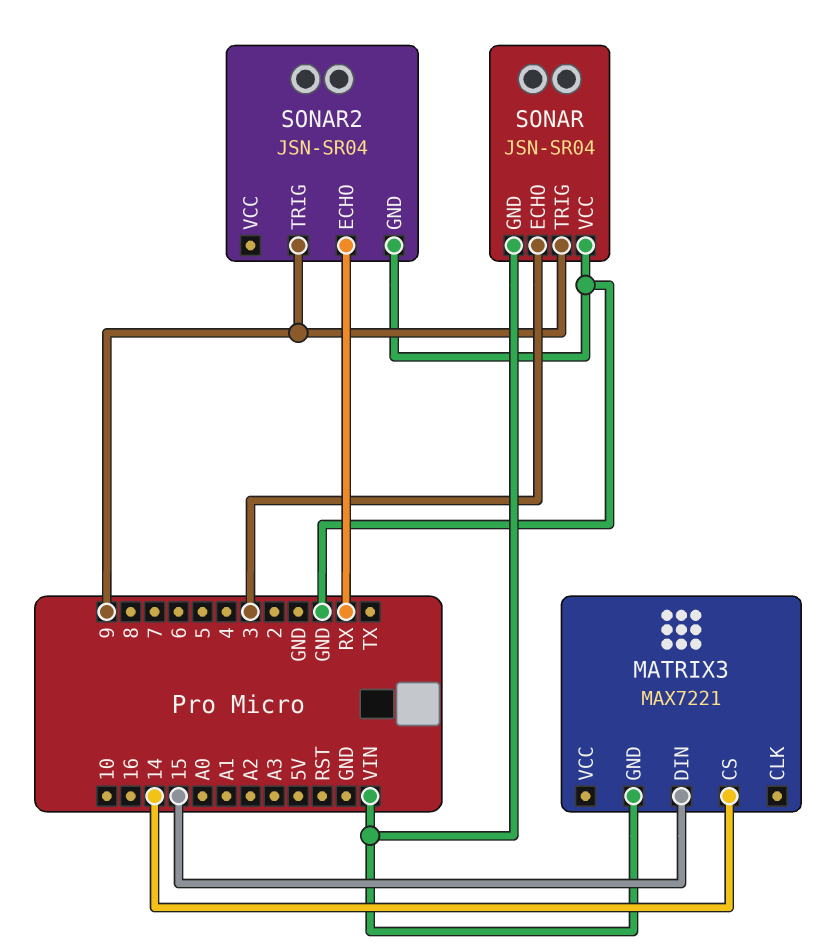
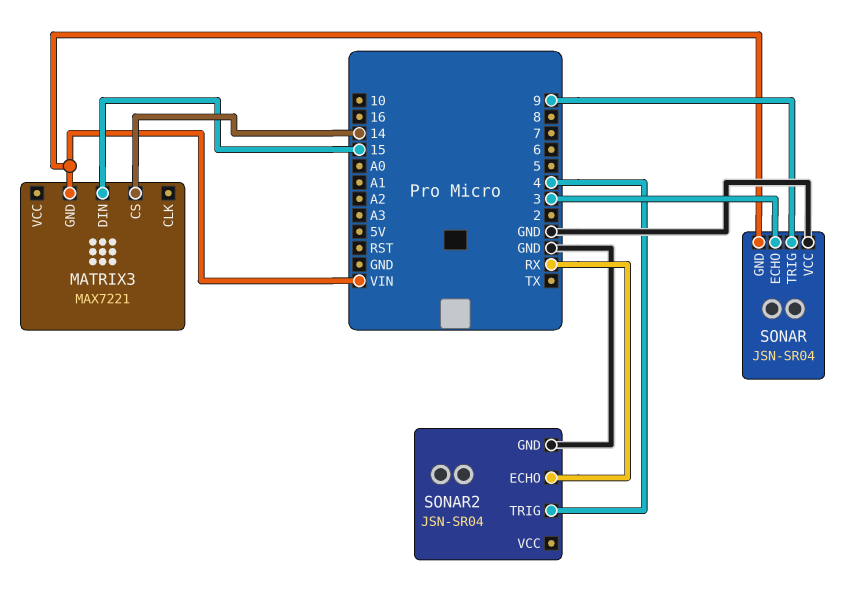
SONAR2 pin TRIG: 9 -> 4

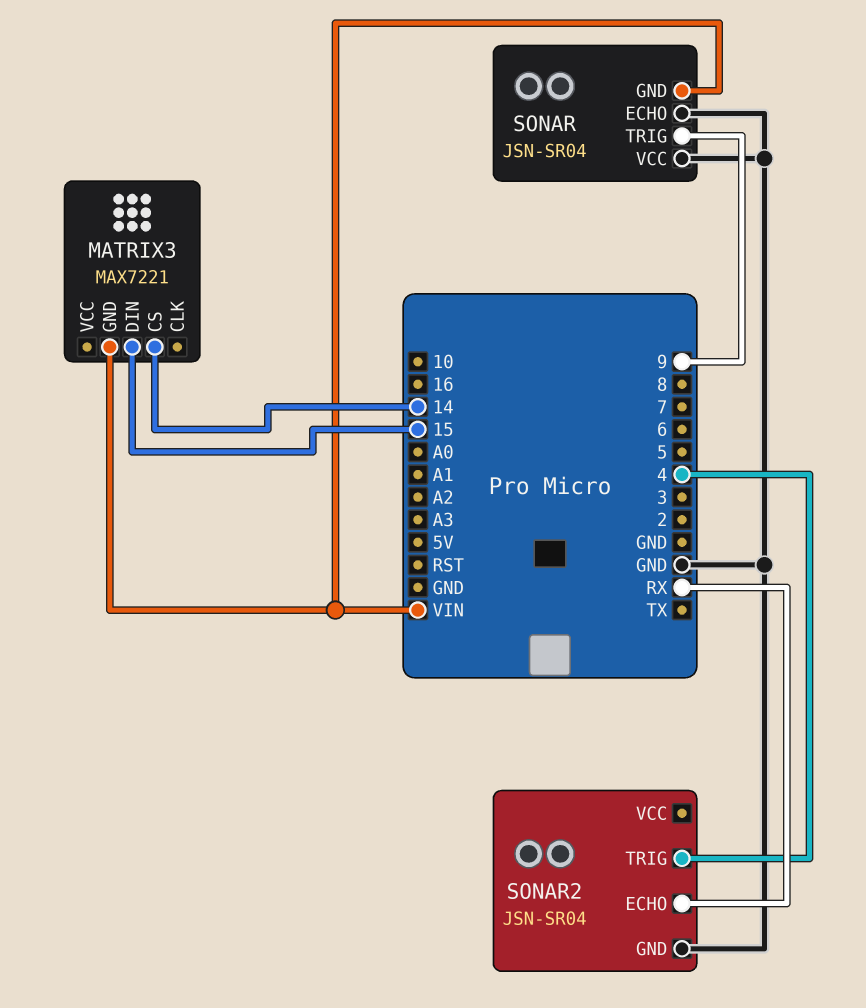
SONAR pin ECHO: 3 -> GND

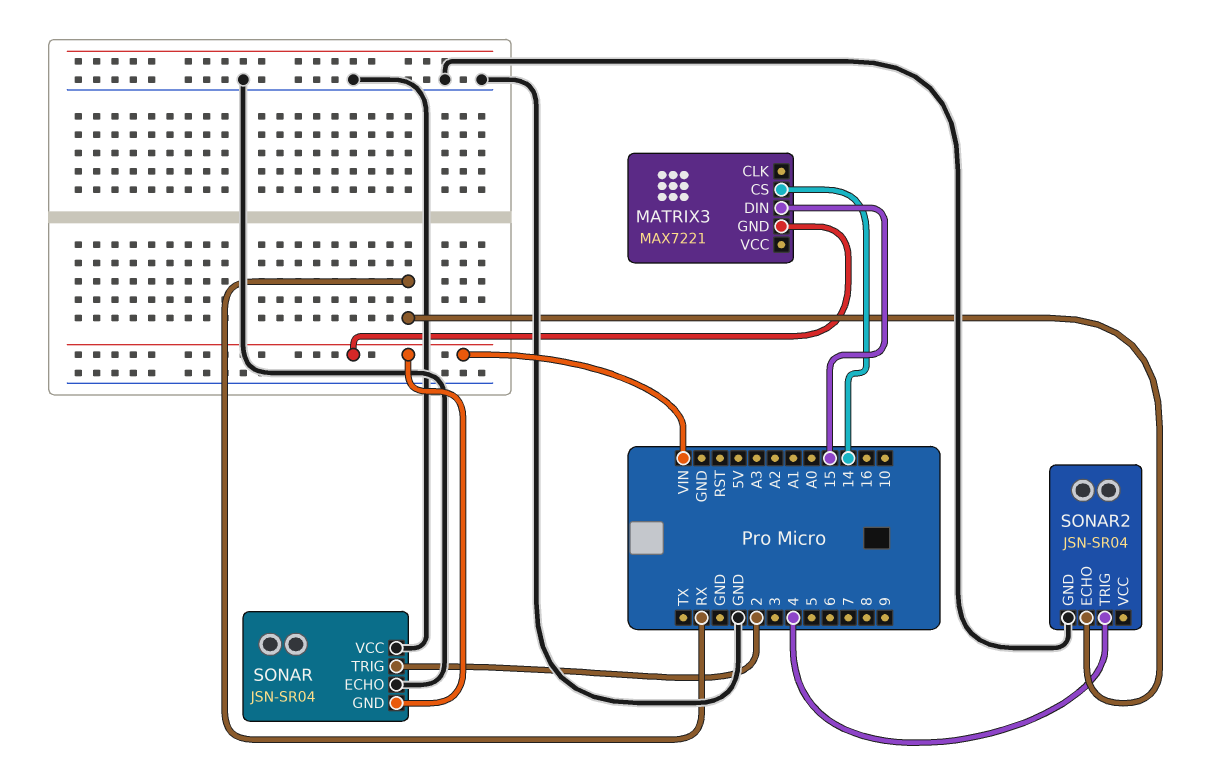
SONAR pin TRIG: 9 -> 2

